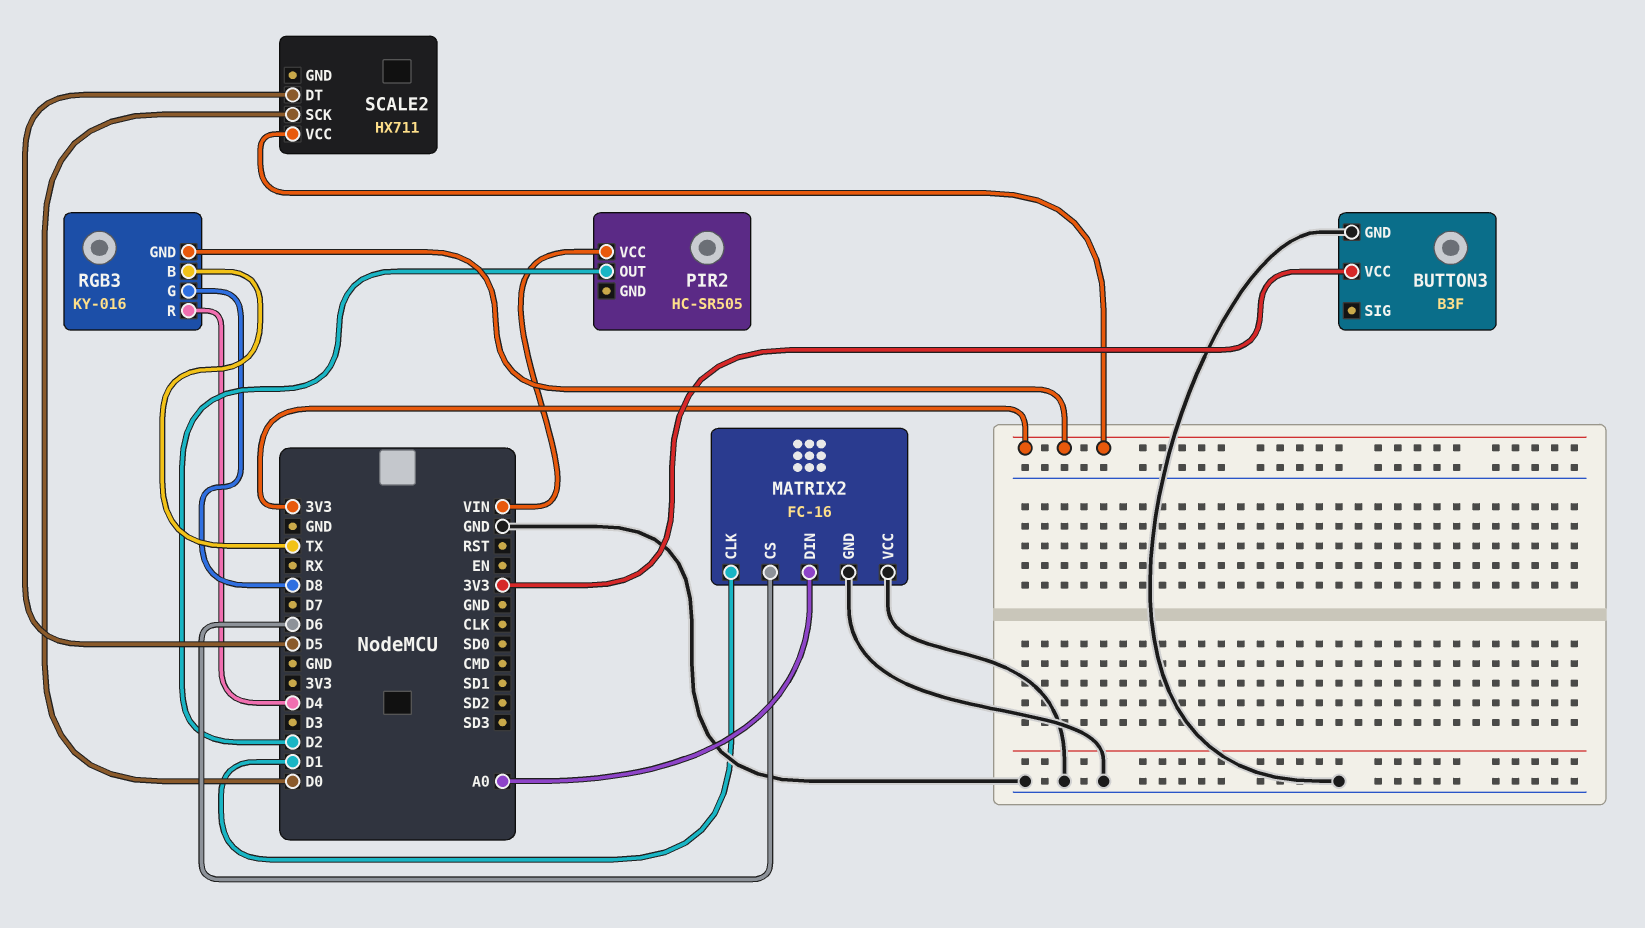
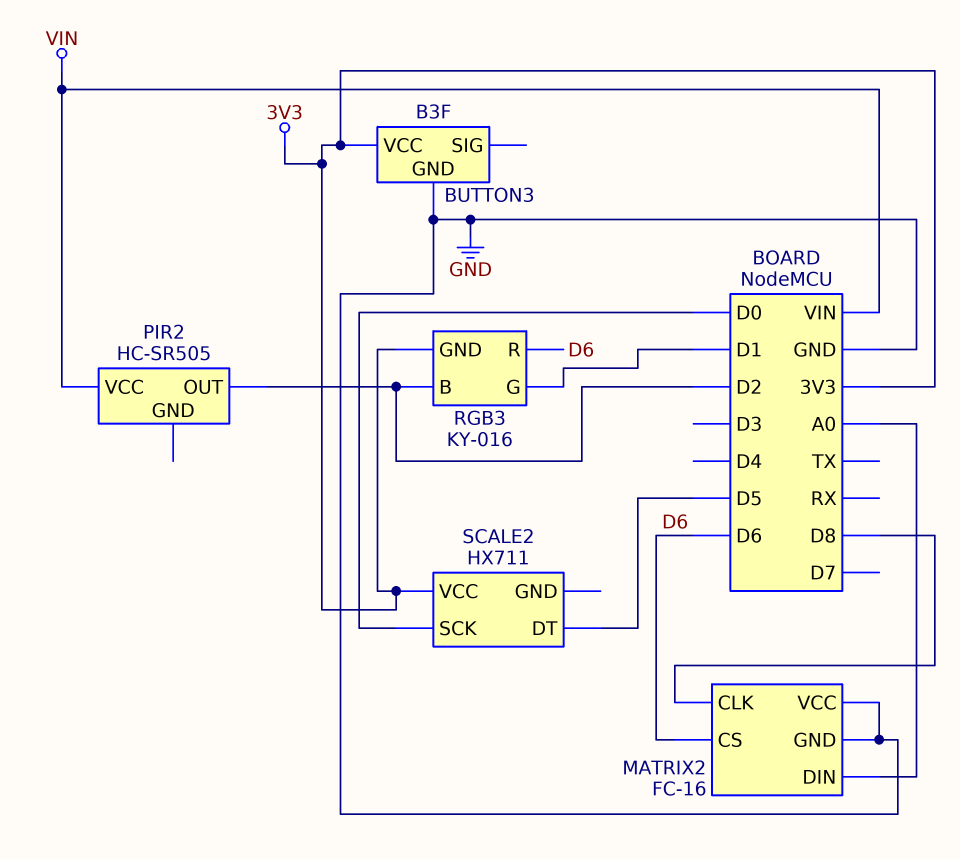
MATRIX2 pin CLK: D1 -> D8
RGB3 pin B: TX -> D2
RGB3 pin G: D8 -> D1
RGB3 pin R: D4 -> D6

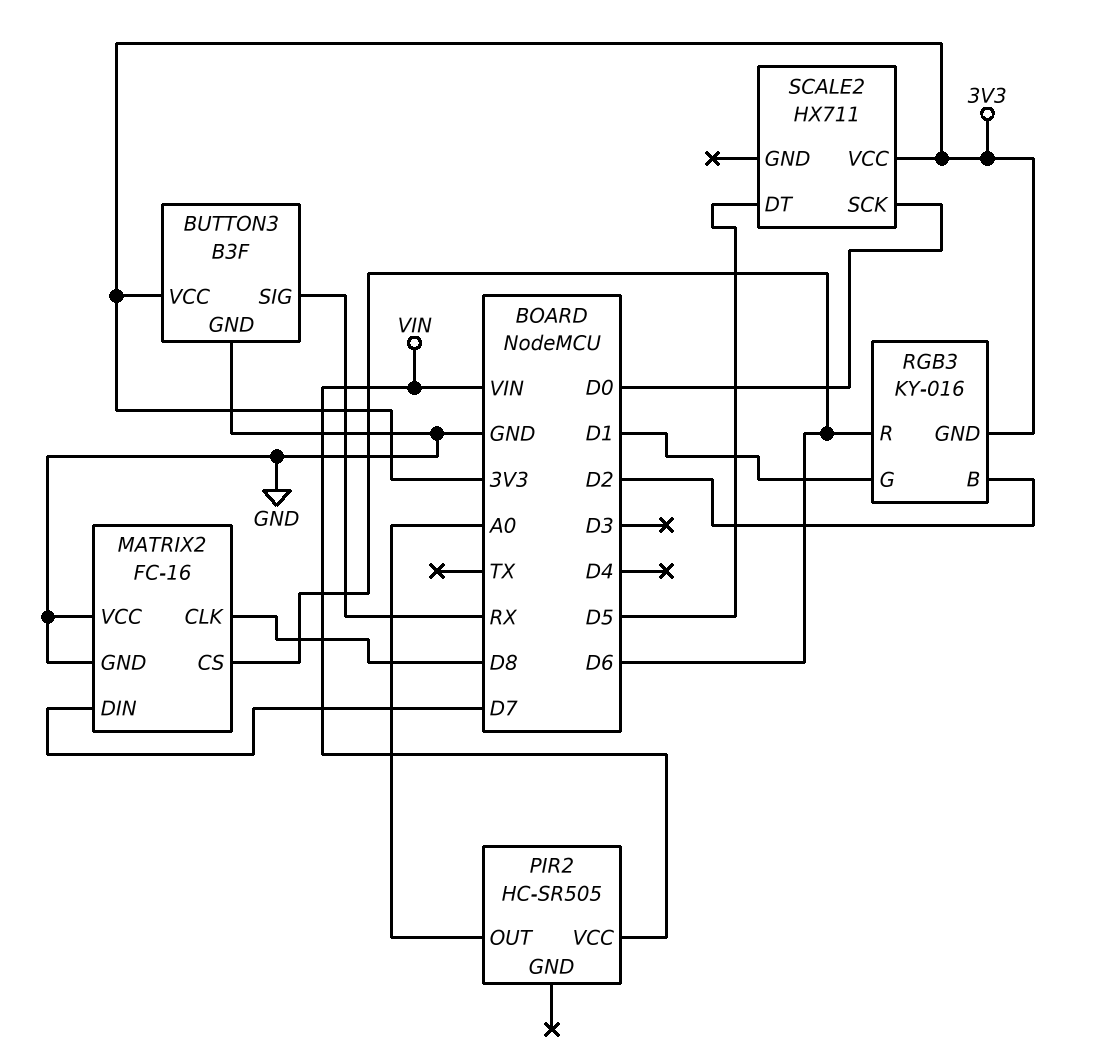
BUTTON3 pin SIG: none -> RX
MATRIX2 pin DIN: A0 -> D7
PIR2 pin OUT: D2 -> A0

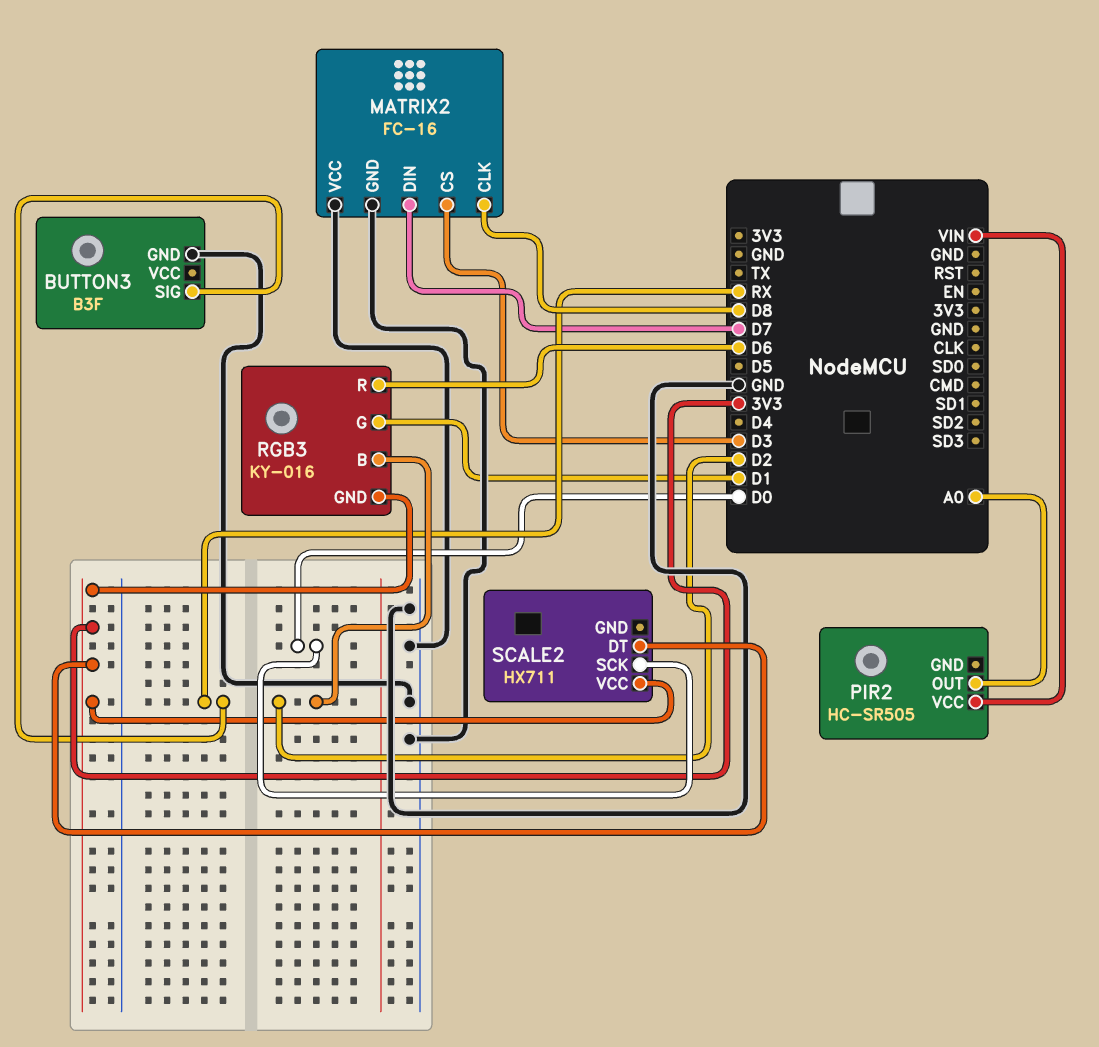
BUTTON3 pin VCC: 3V3 -> none
MATRIX2 pin CS: D6 -> D3
SCALE2 pin DT: D5 -> 3V3

